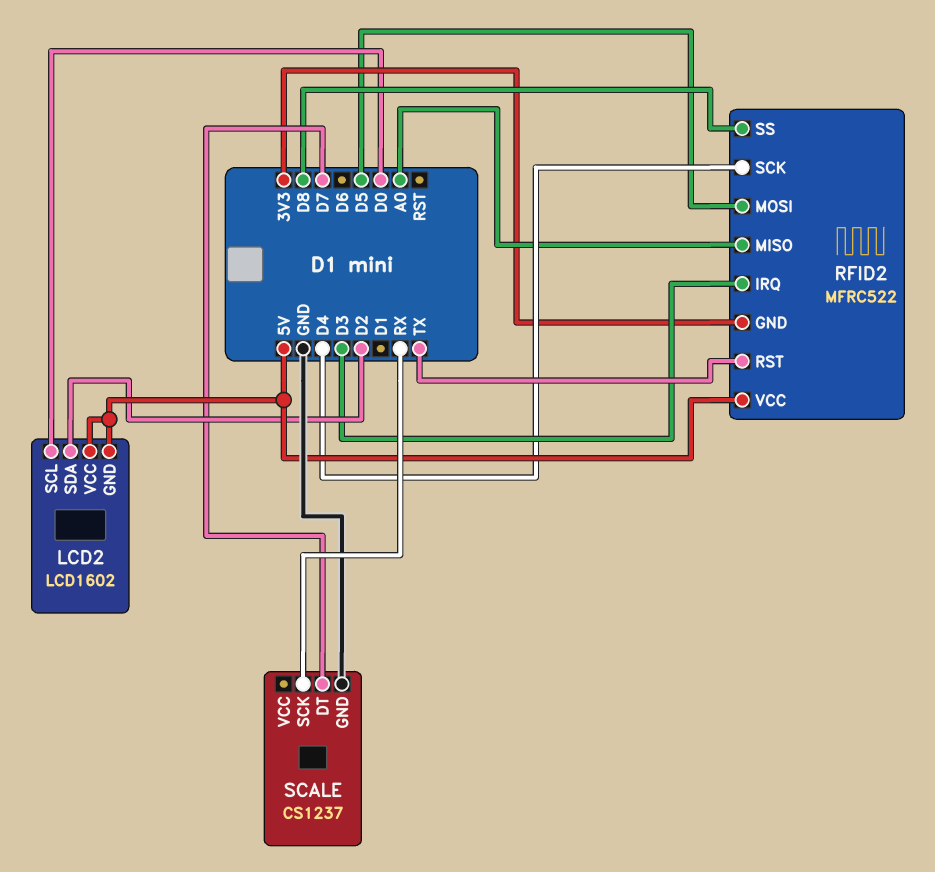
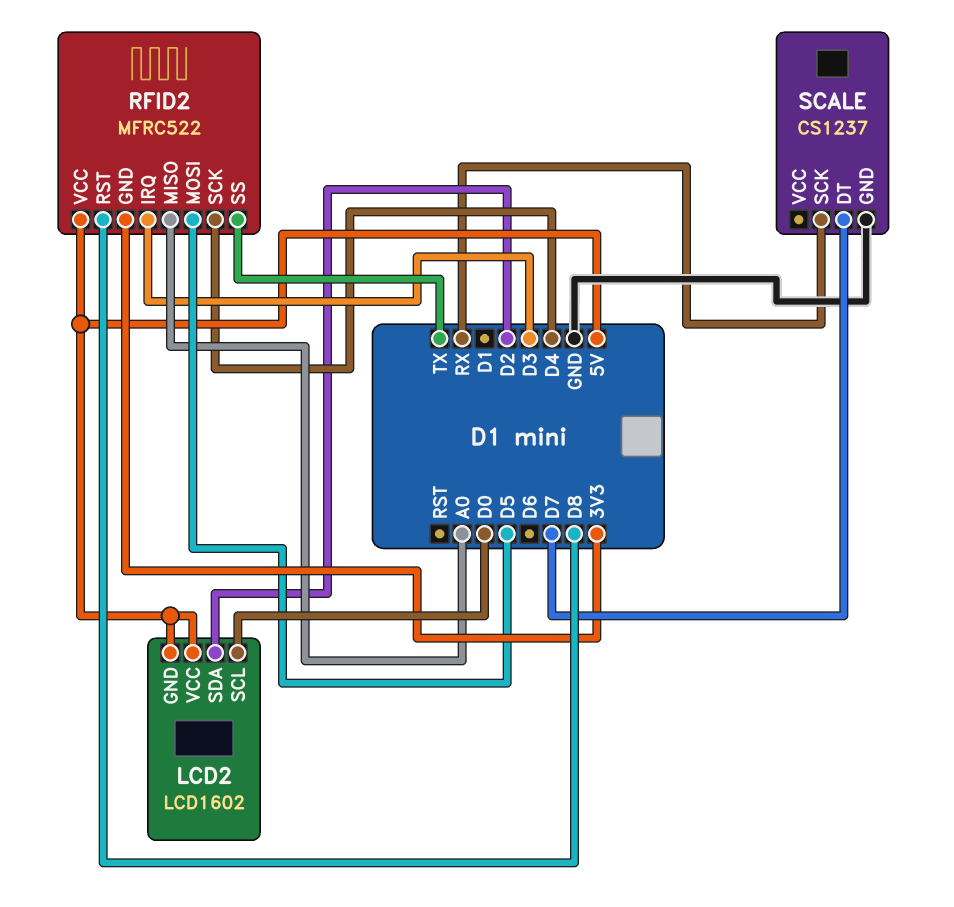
RFID2 pin RST: TX -> D8
RFID2 pin SS: D8 -> TX

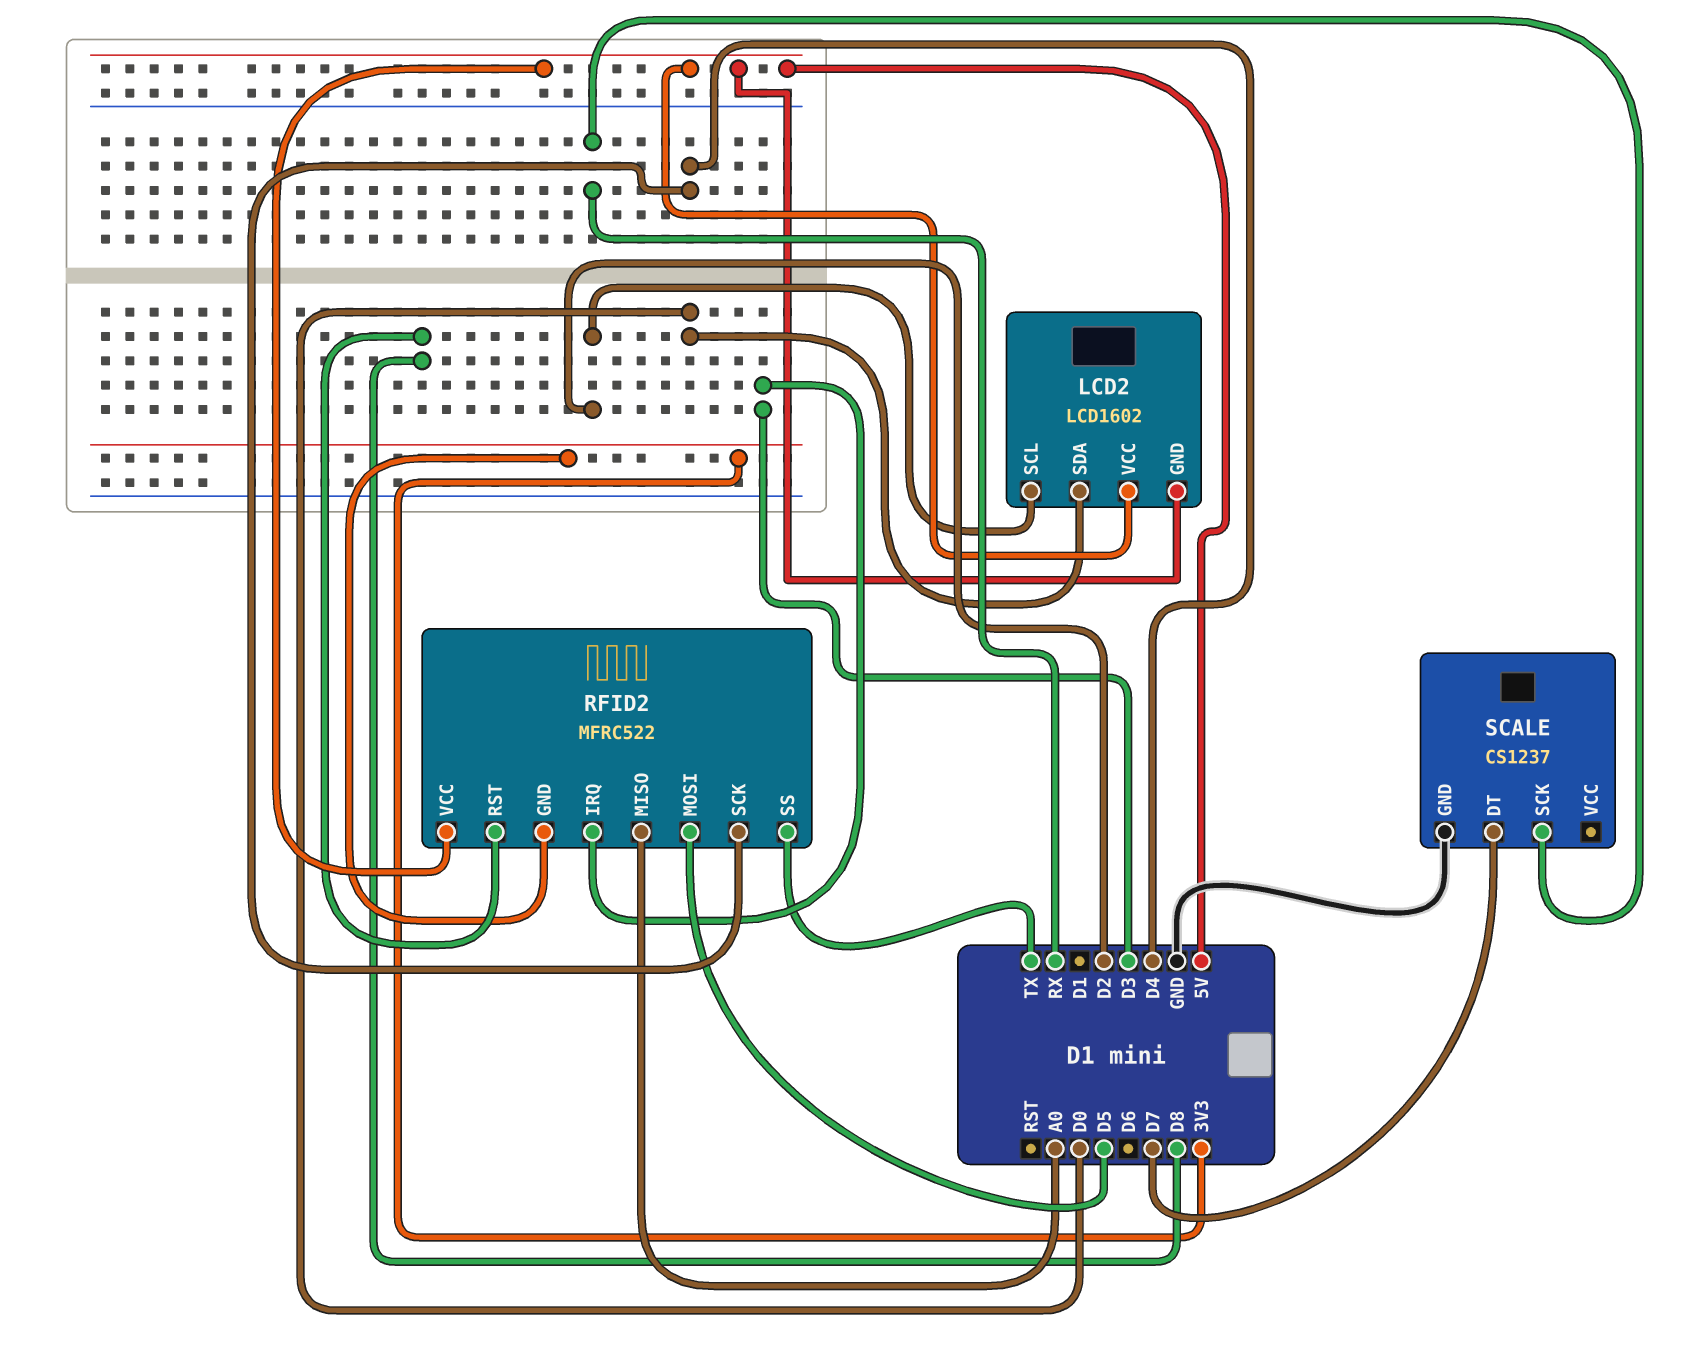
LCD2 pin SCL: D0 -> D2
LCD2 pin SDA: D2 -> D0

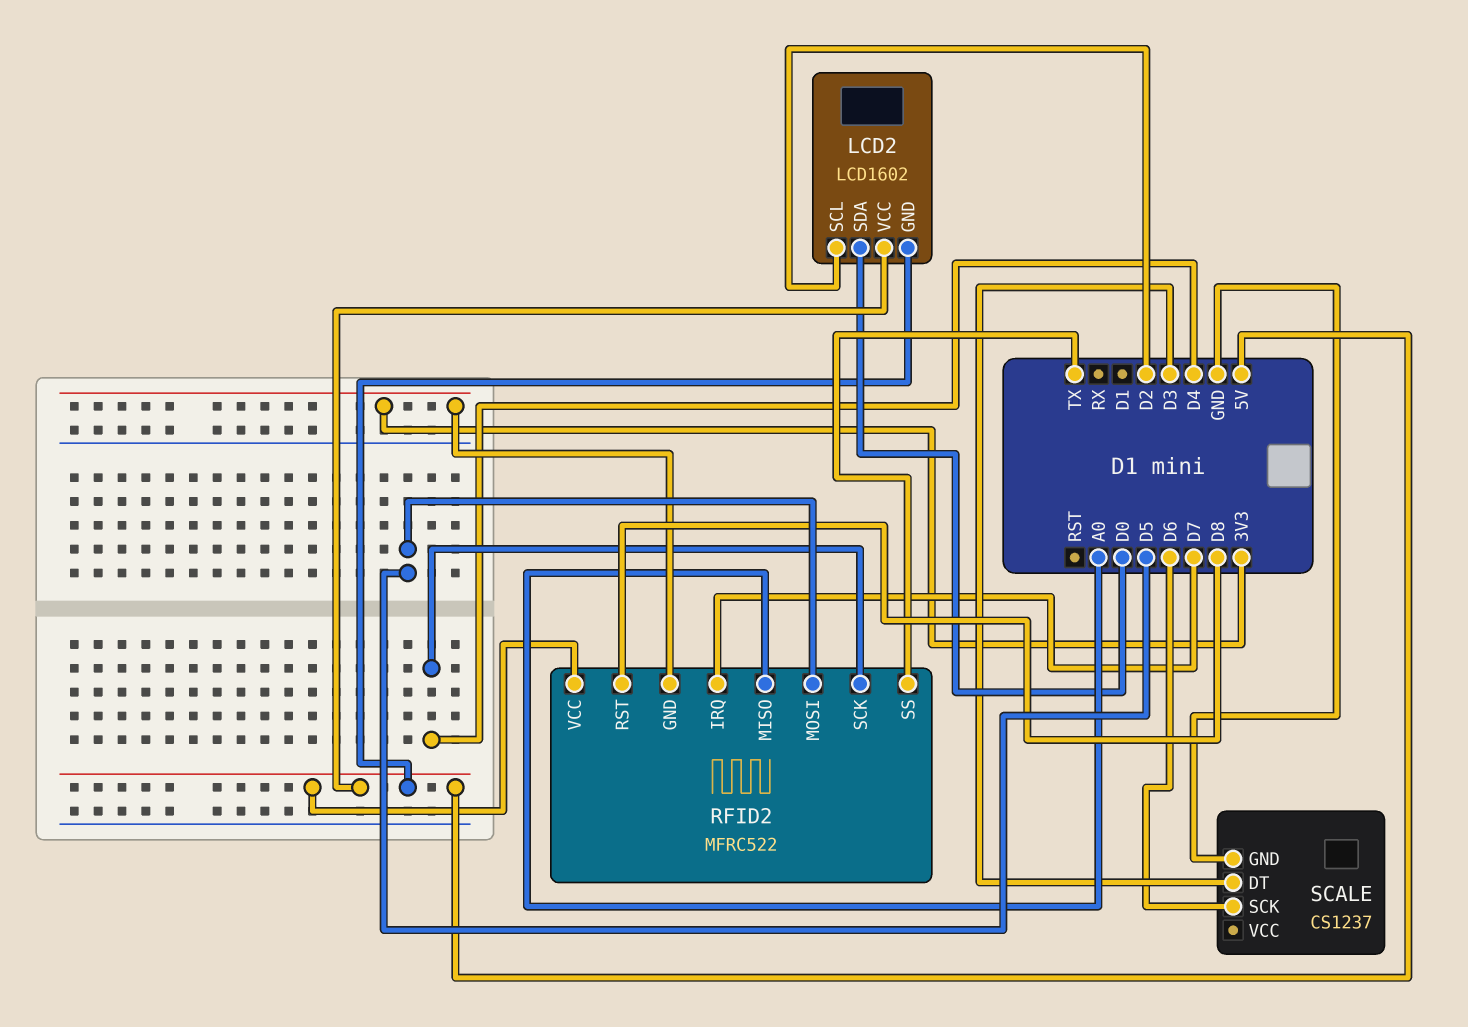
RFID2 pin IRQ: D3 -> D7
SCALE pin DT: D7 -> D3
SCALE pin SCK: RX -> D6

